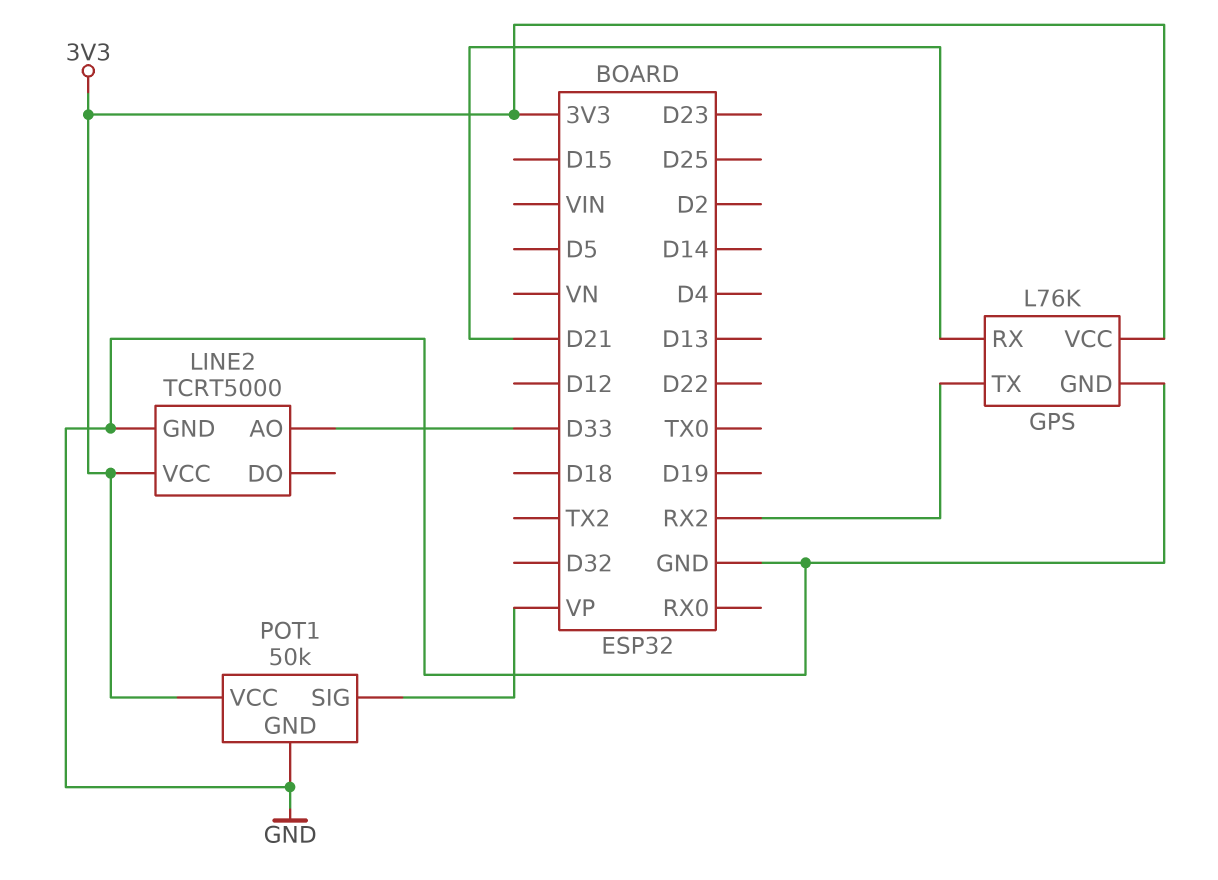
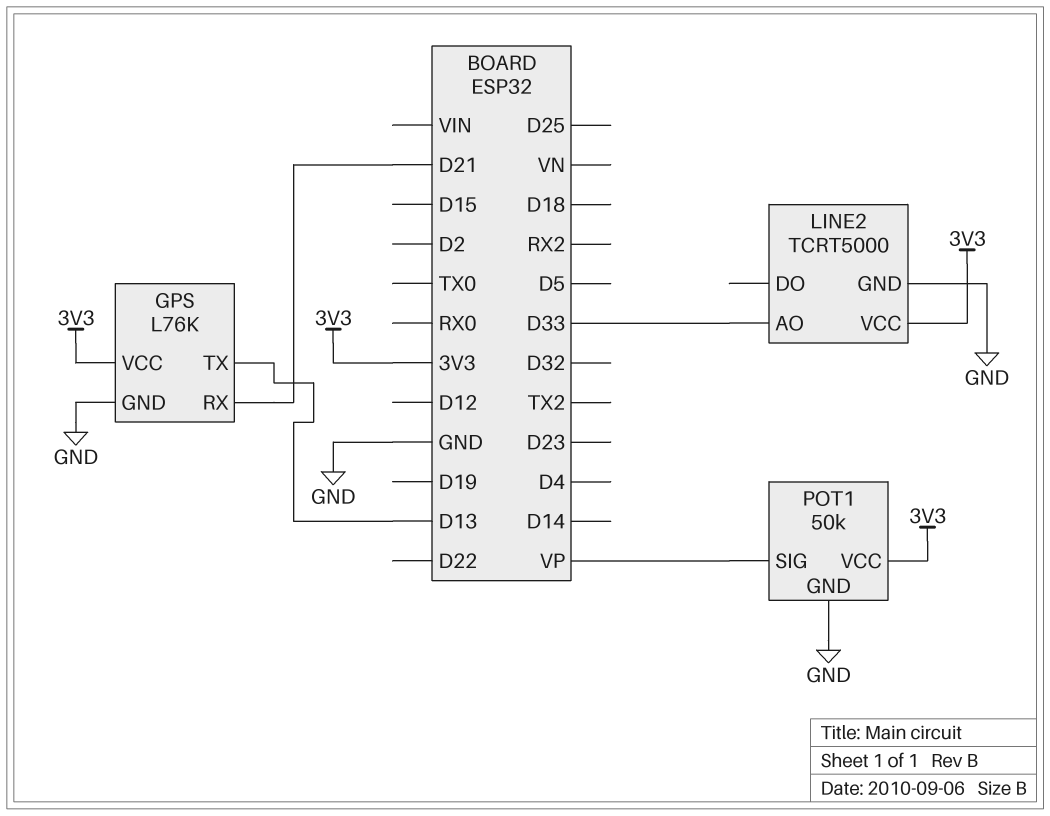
GPS pin TX: RX2 -> D13

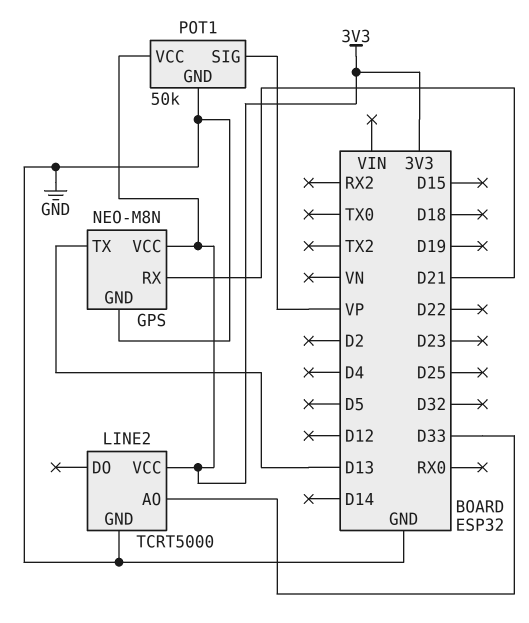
GPS: L76K -> NEO-M8N

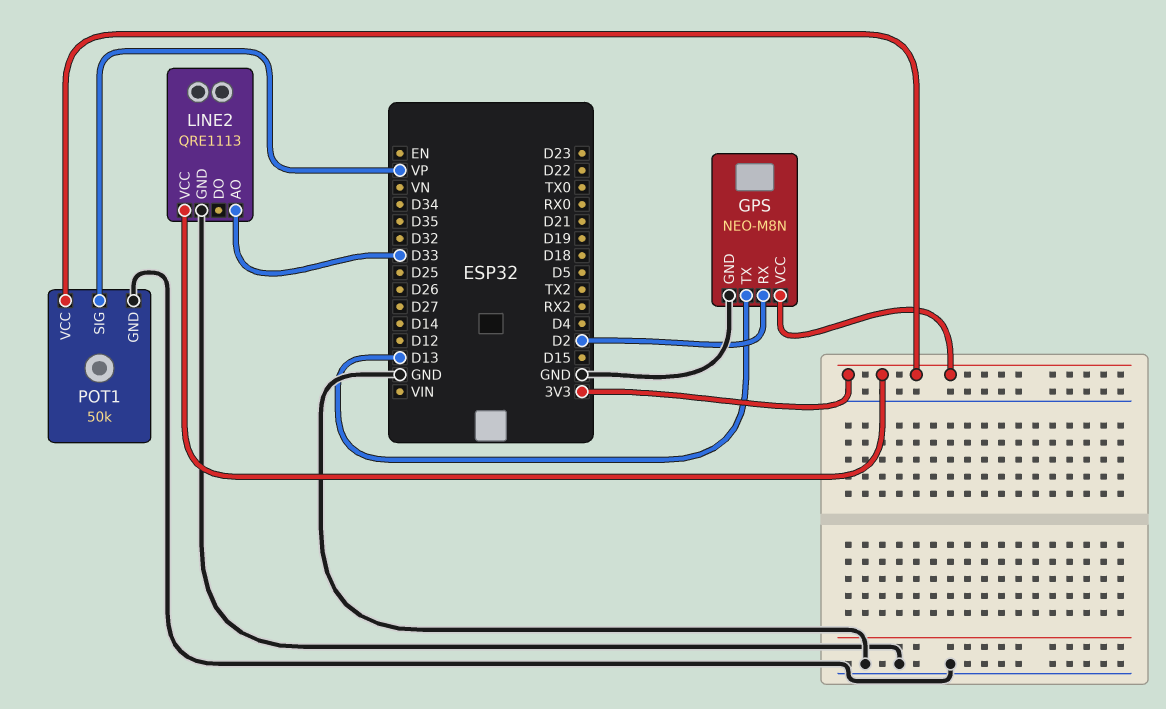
GPS pin RX: D21 -> D2
LINE2: TCRT5000 -> QRE1113

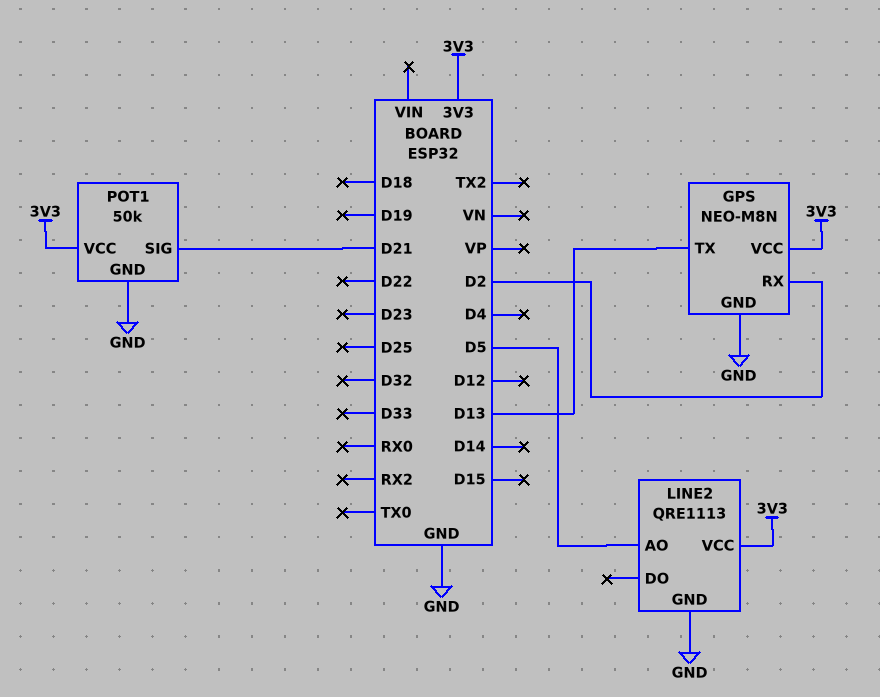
LINE2 pin AO: D33 -> D5
POT1 pin SIG: VP -> D21

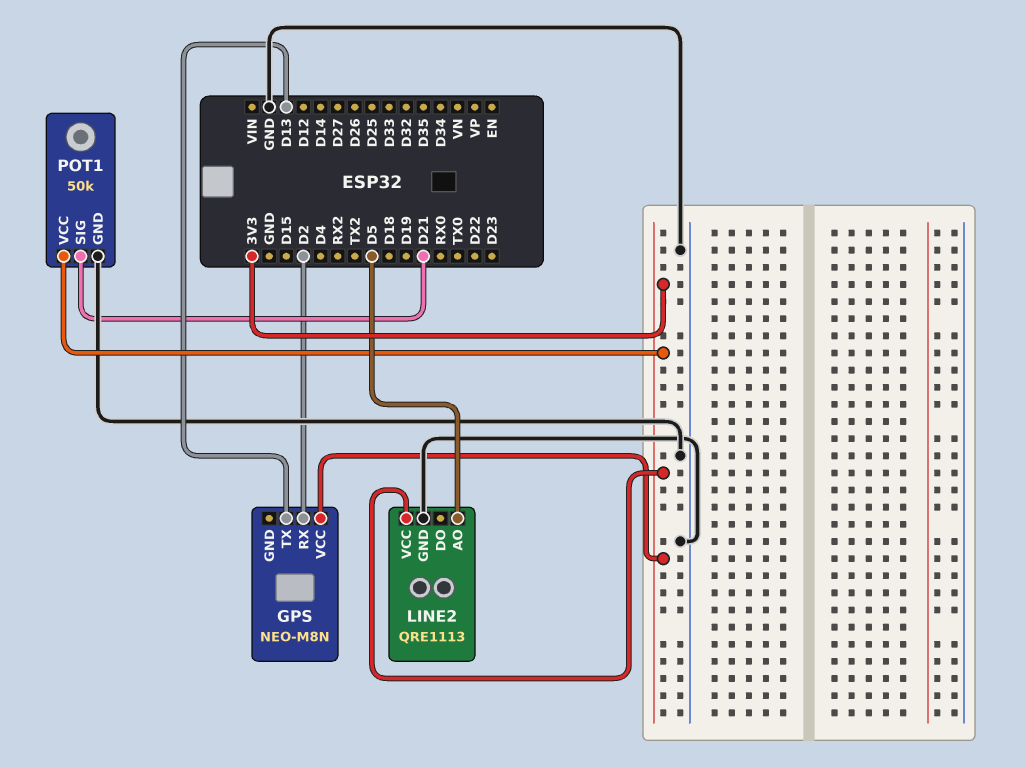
GPS pin GND: GND -> none

